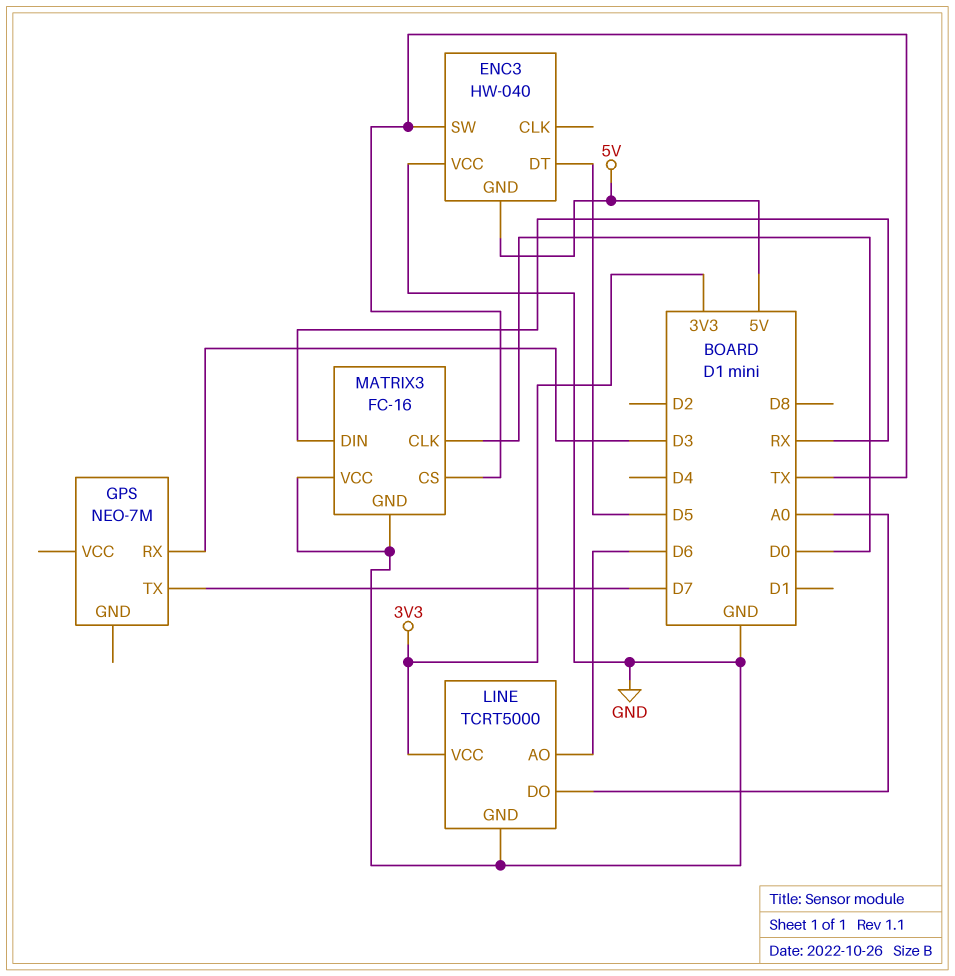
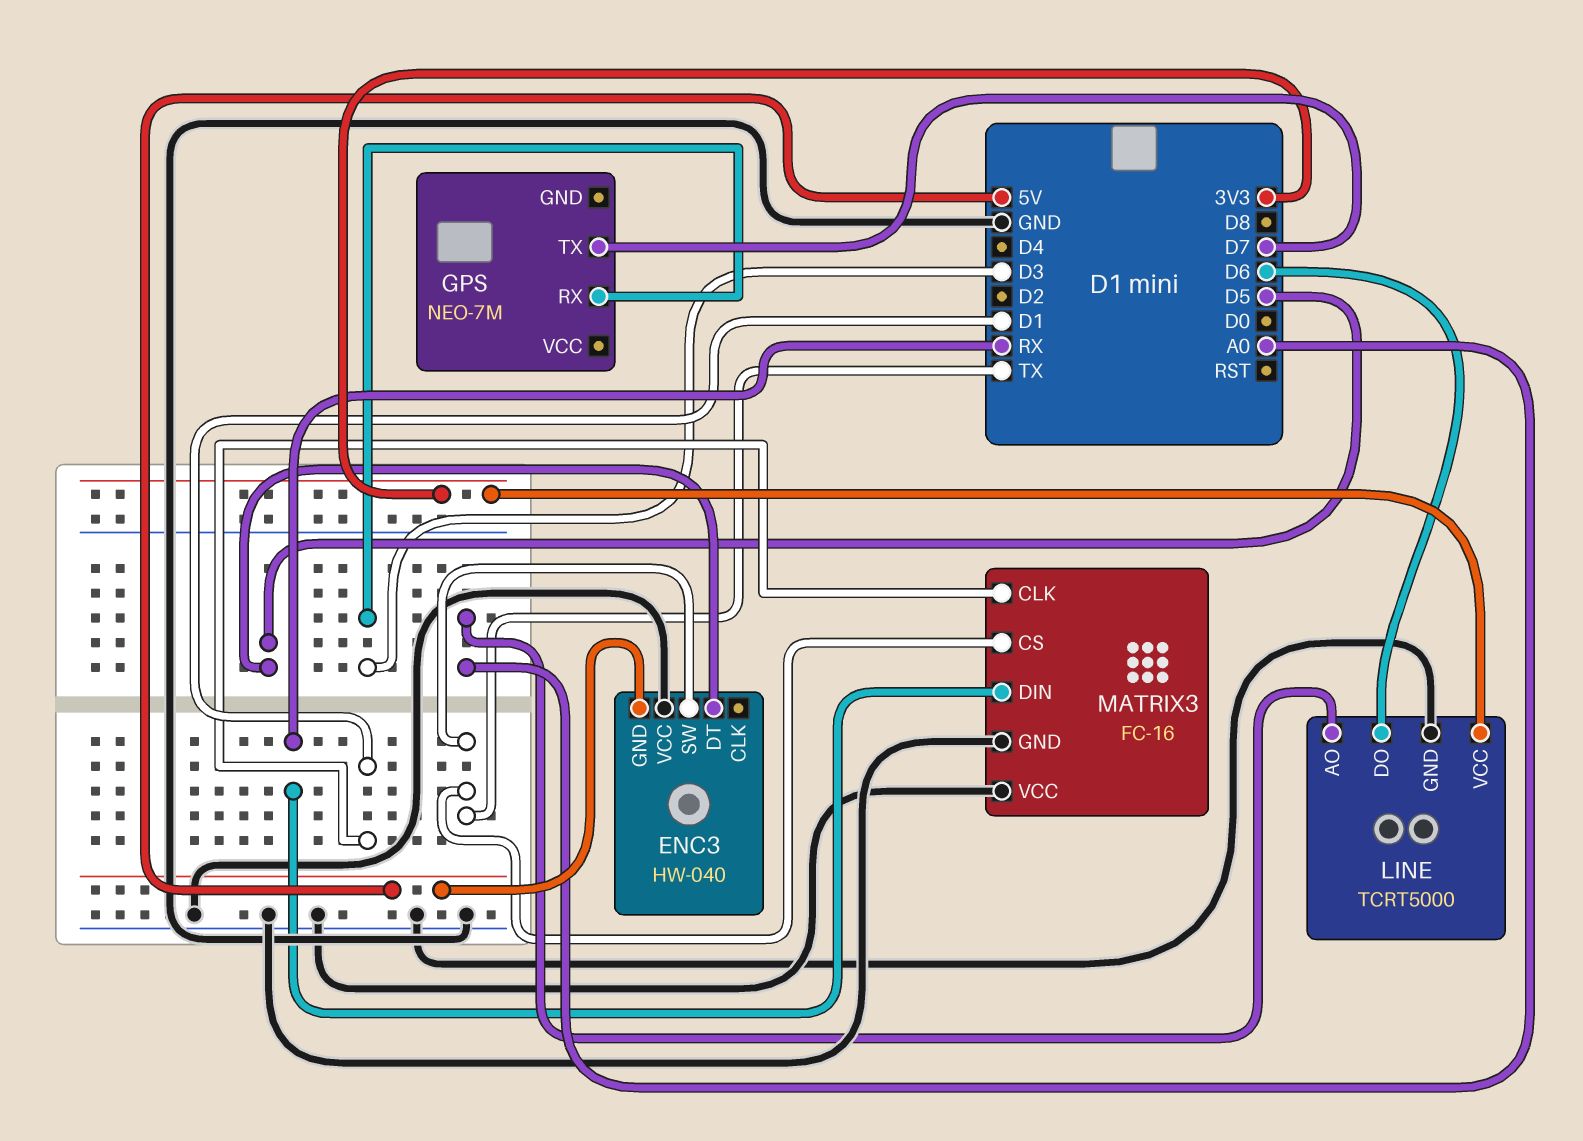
LINE pin AO: D6 -> A0
LINE pin DO: A0 -> D6
MATRIX3 pin CLK: D0 -> D1

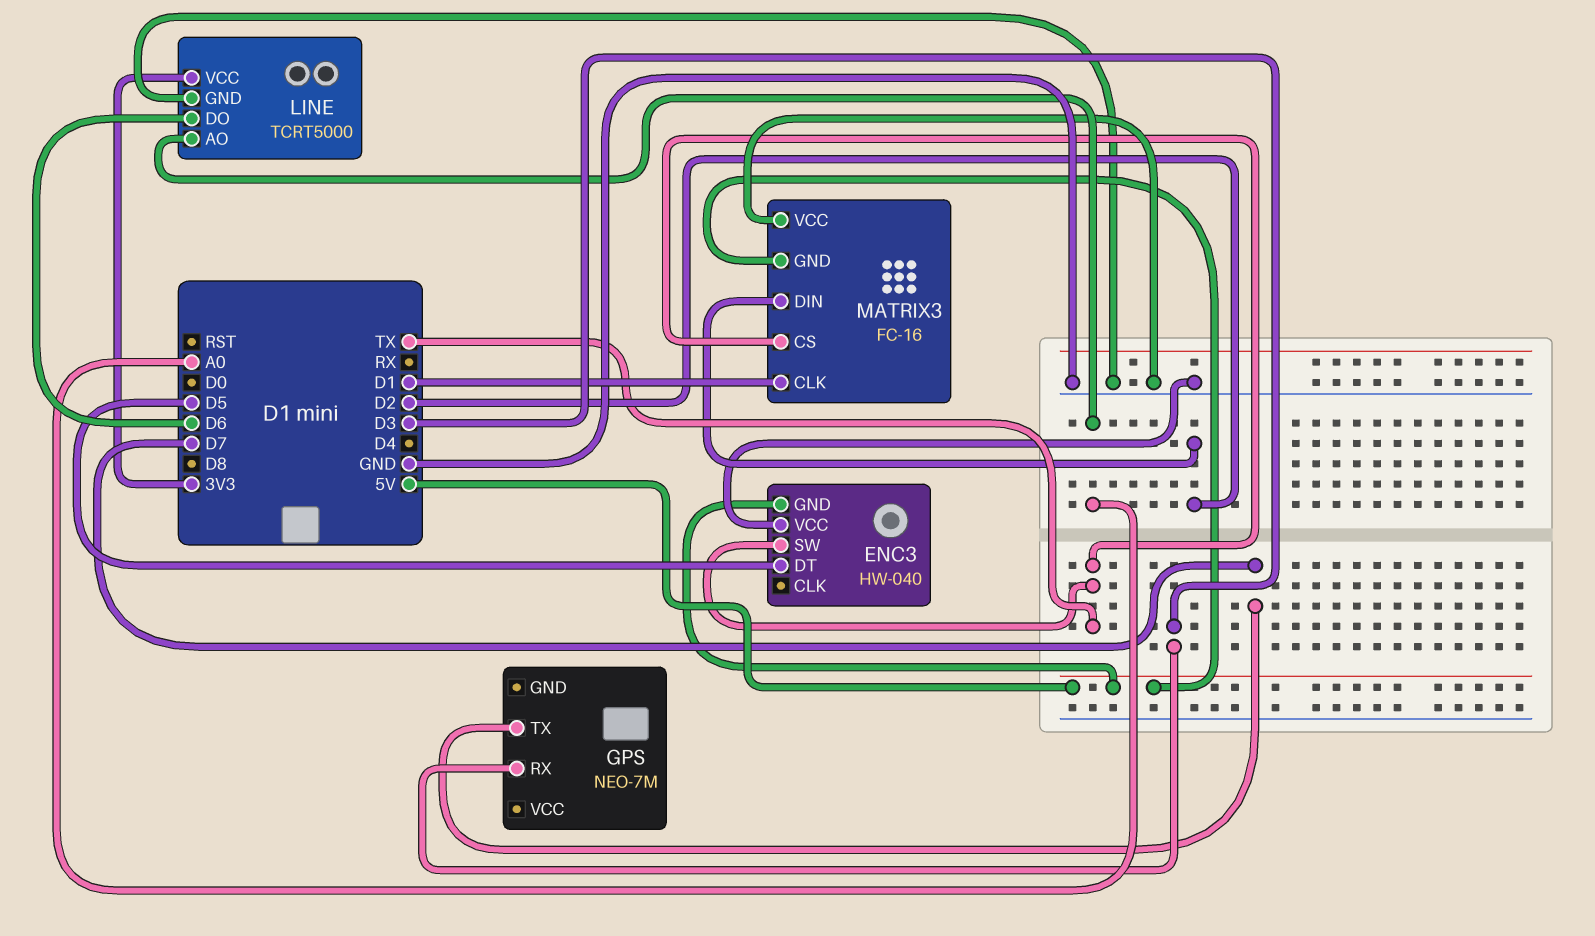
MATRIX3 pin DIN: RX -> D2
MATRIX3 pin GND: GND -> 5V

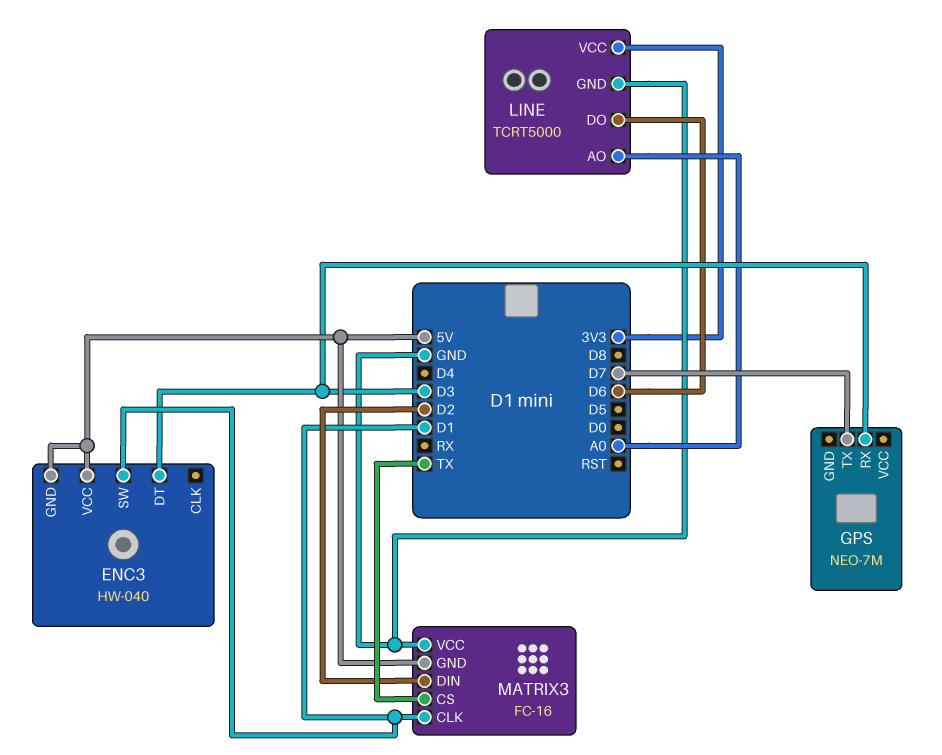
ENC3 pin DT: D5 -> D3
ENC3 pin SW: TX -> D1
ENC3 pin VCC: GND -> 5V

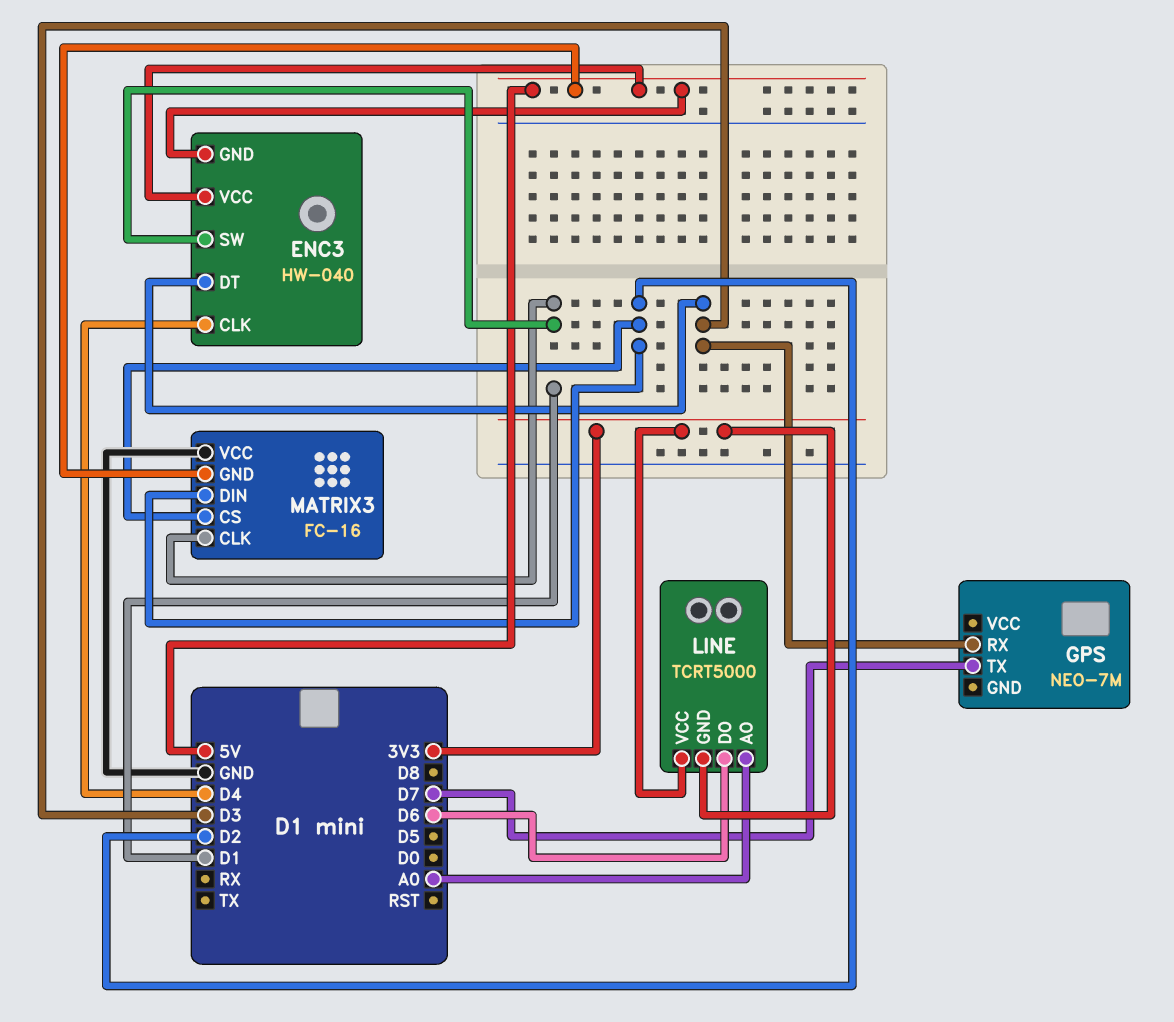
ENC3 pin CLK: none -> D4
LINE pin GND: GND -> 3V3
MATRIX3 pin CS: TX -> D2

